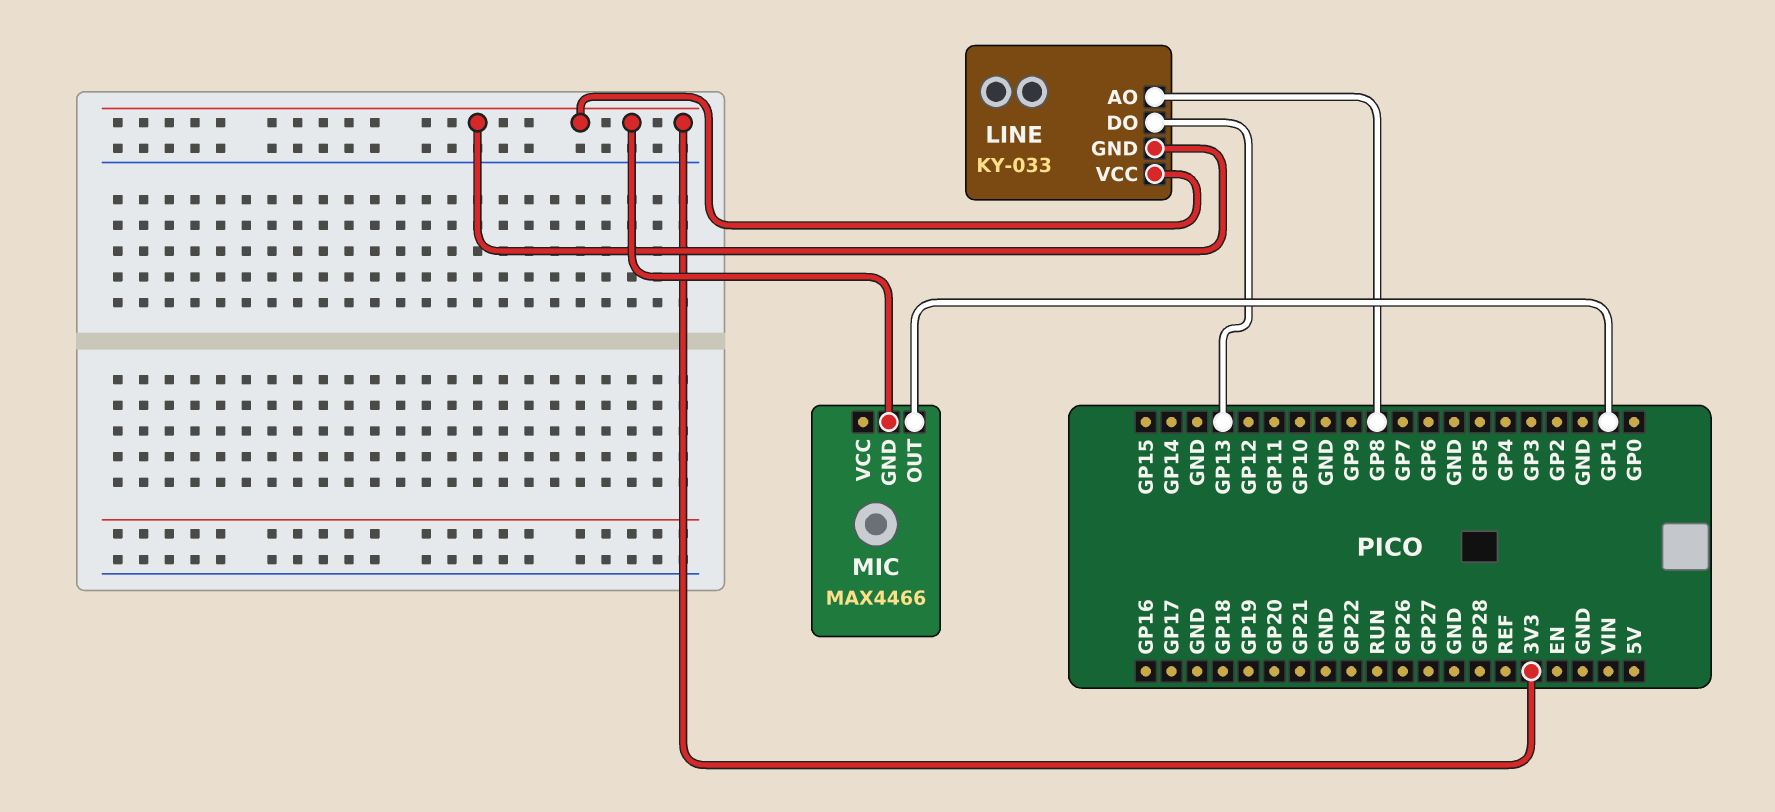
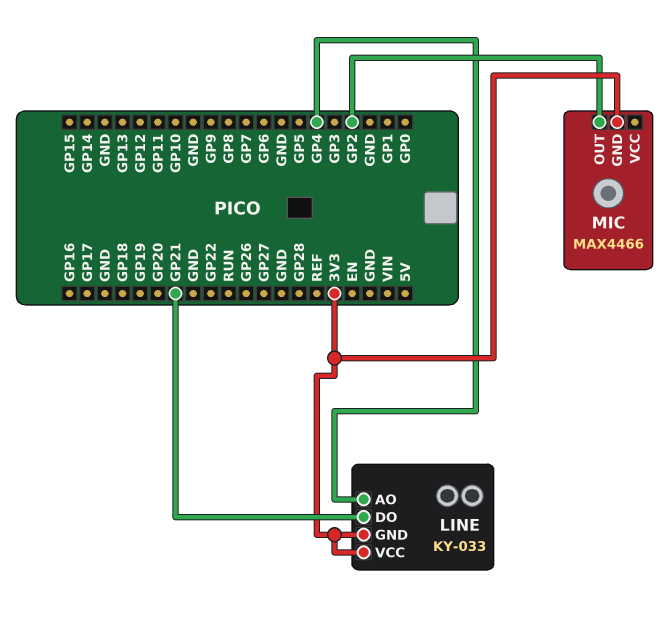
LINE pin AO: GP8 -> GP4
LINE pin DO: GP13 -> GP21
MIC pin OUT: GP1 -> GP2

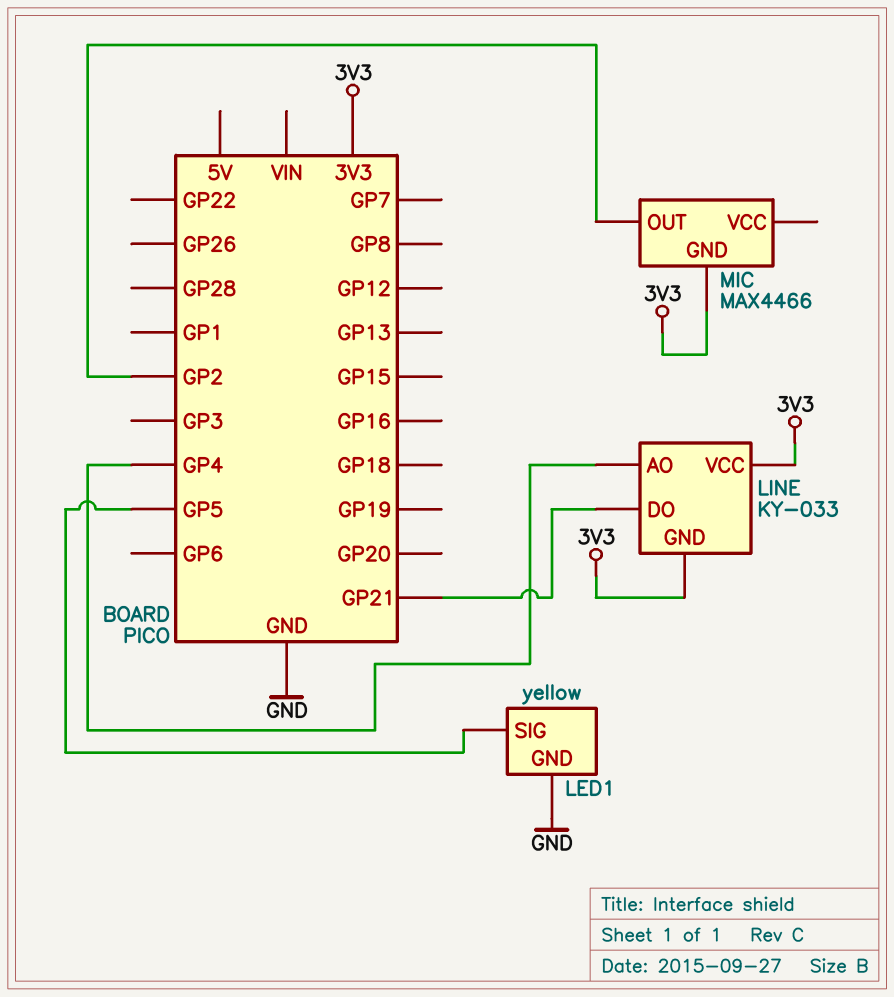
LED1: none -> yellow
LED1 pin GND: none -> GND
LED1 pin SIG: none -> GP5

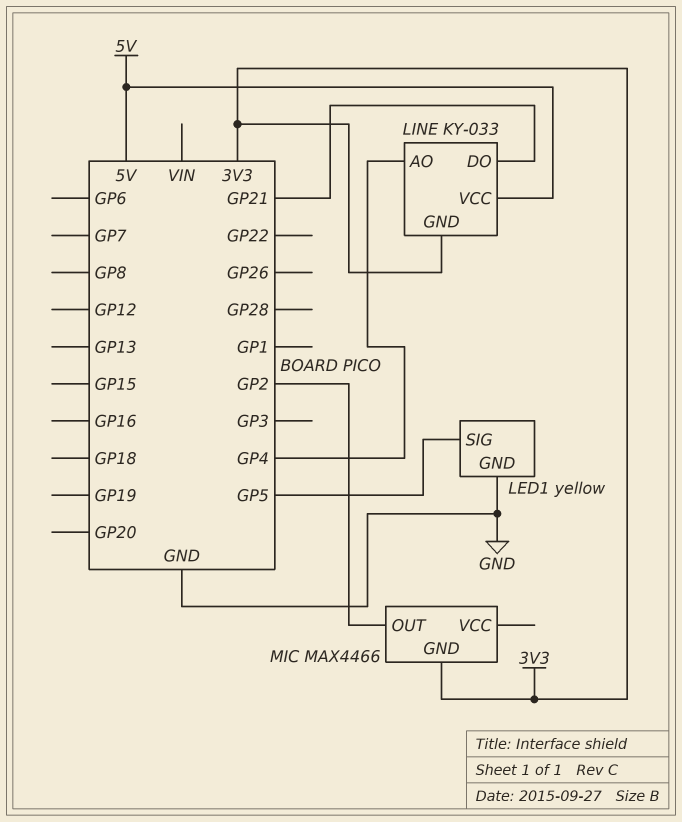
LINE pin VCC: 3V3 -> 5V

